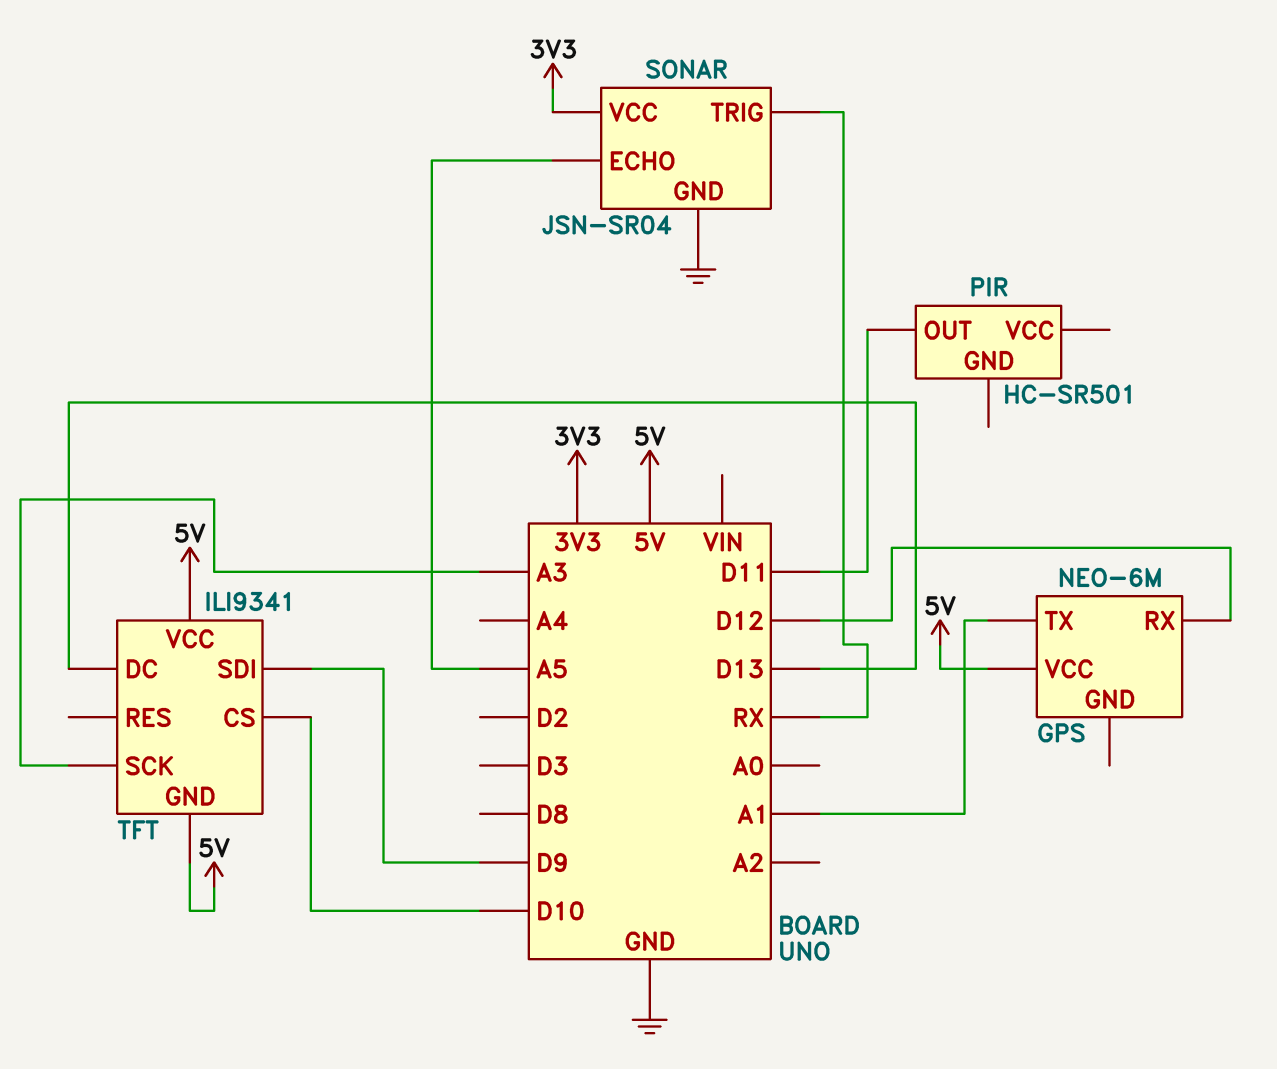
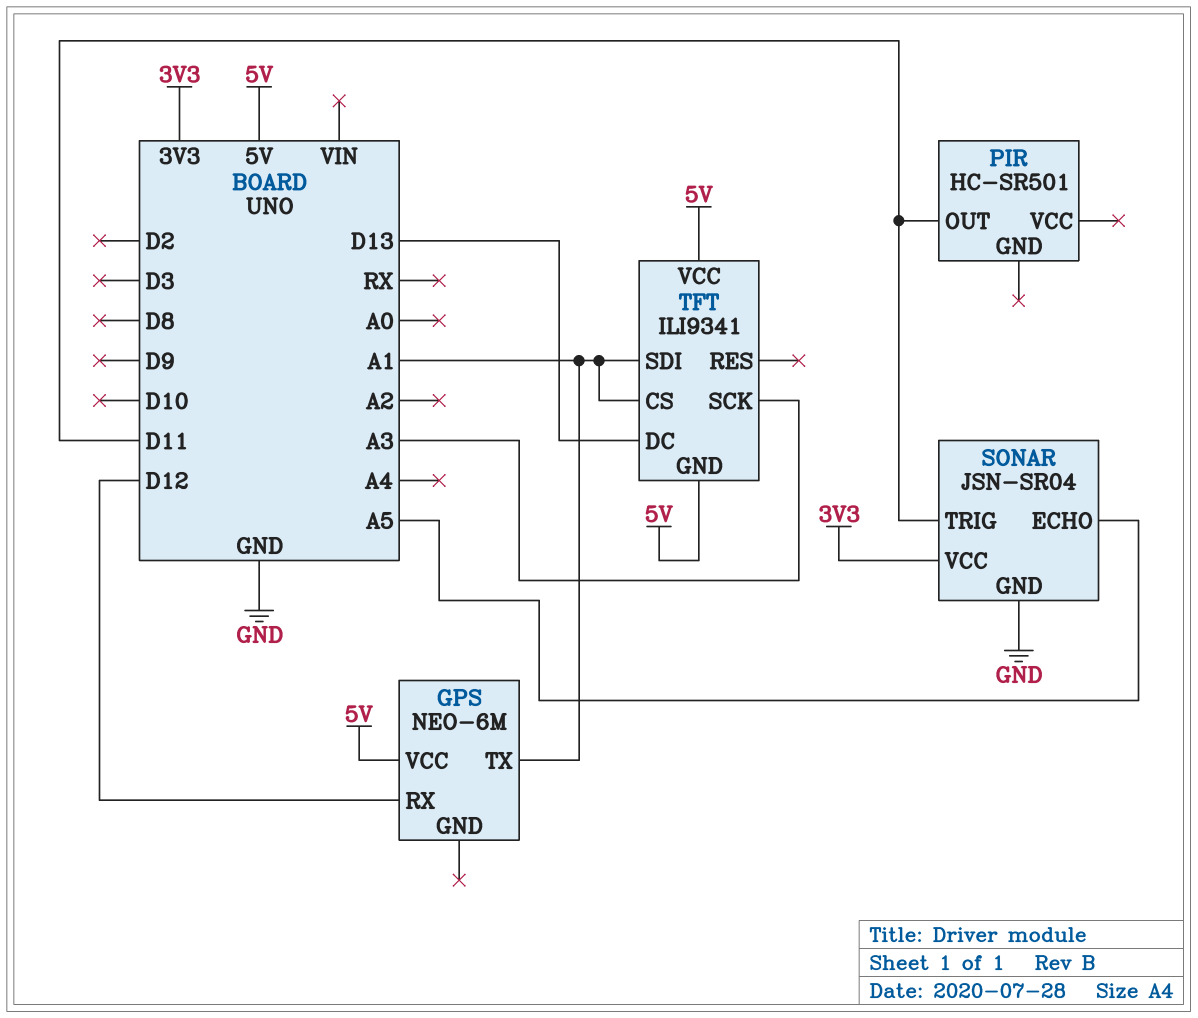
SONAR pin TRIG: RX -> D11
TFT pin CS: D10 -> A1
TFT pin SDI: D9 -> A1

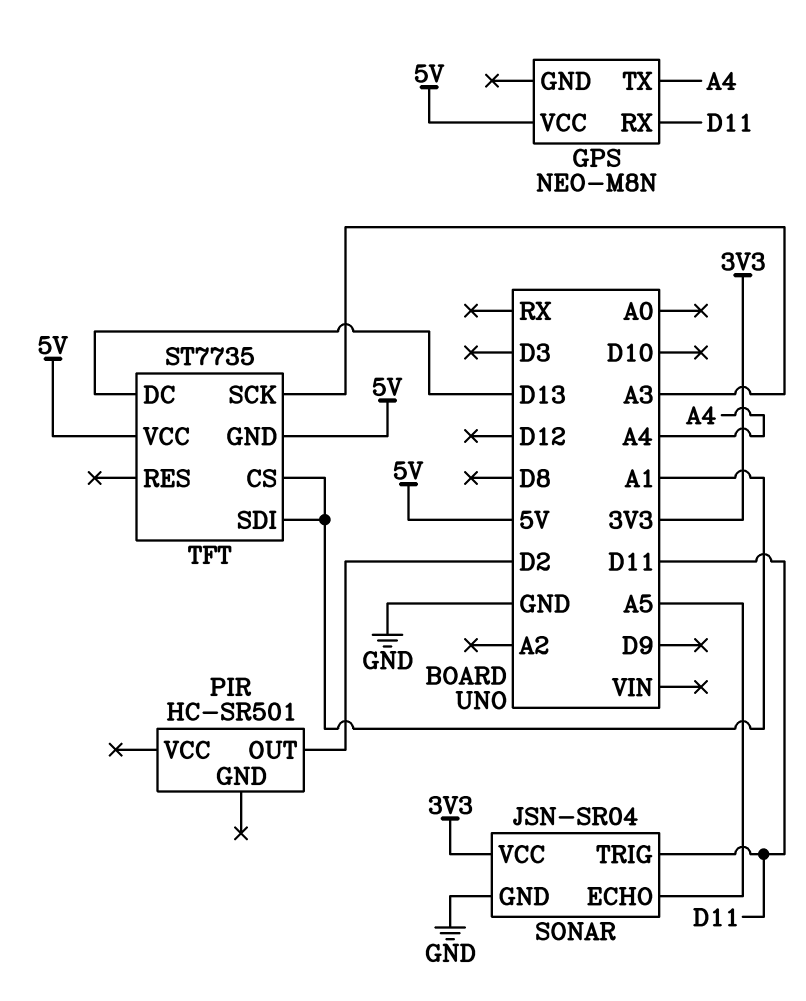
GPS: NEO-6M -> NEO-M8N
GPS pin RX: D12 -> D11
GPS pin TX: A1 -> A4
PIR pin OUT: D11 -> D2
TFT: ILI9341 -> ST7735

